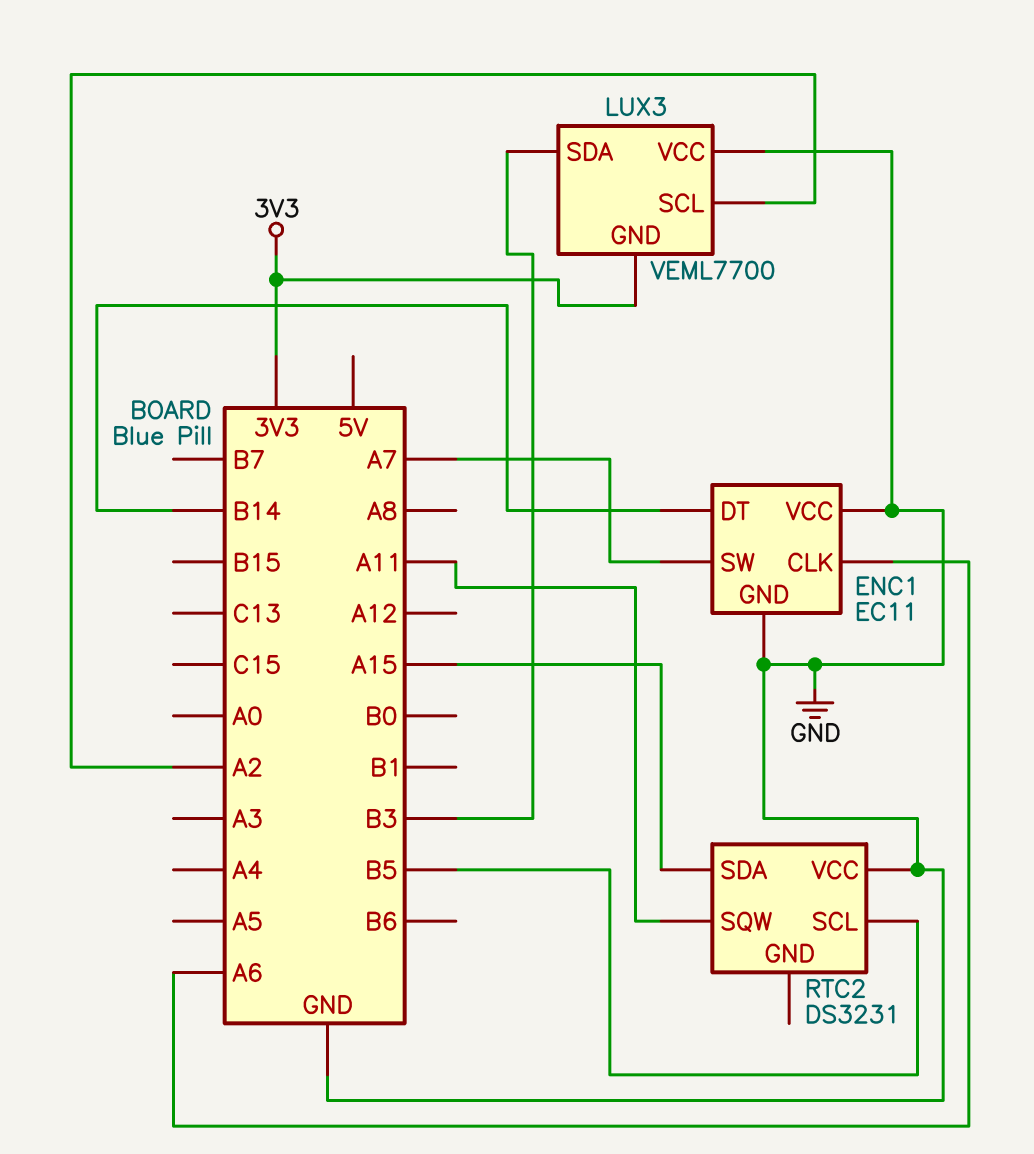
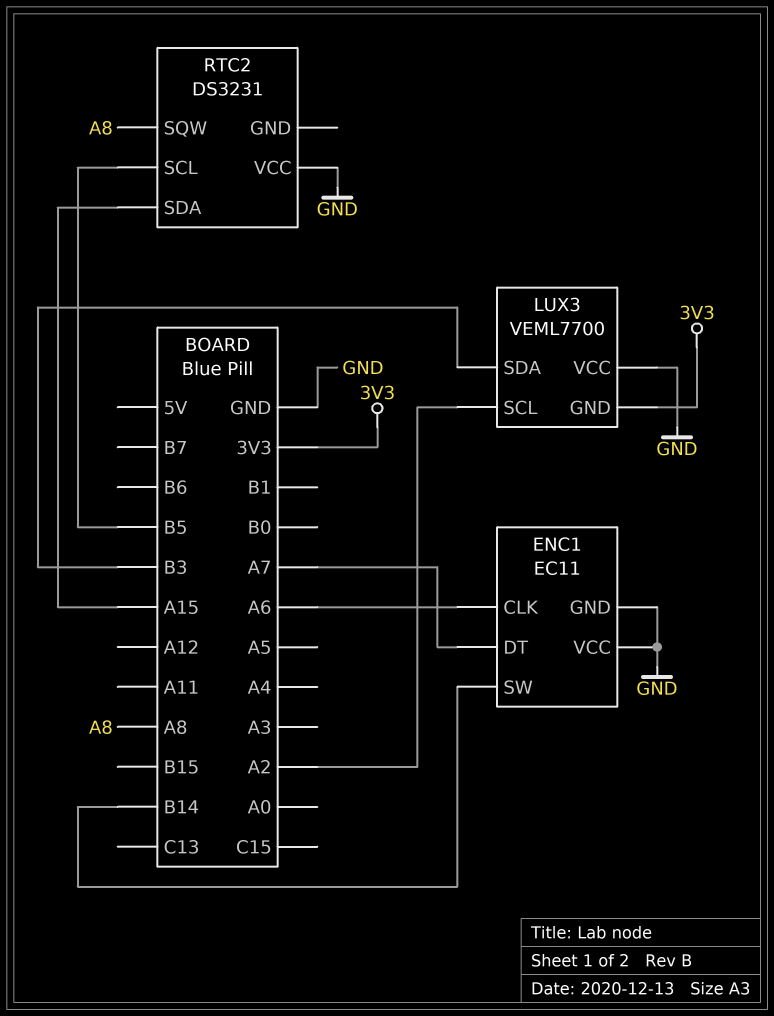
ENC1 pin DT: B14 -> A7
ENC1 pin SW: A7 -> B14
RTC2 pin SQW: A11 -> A8

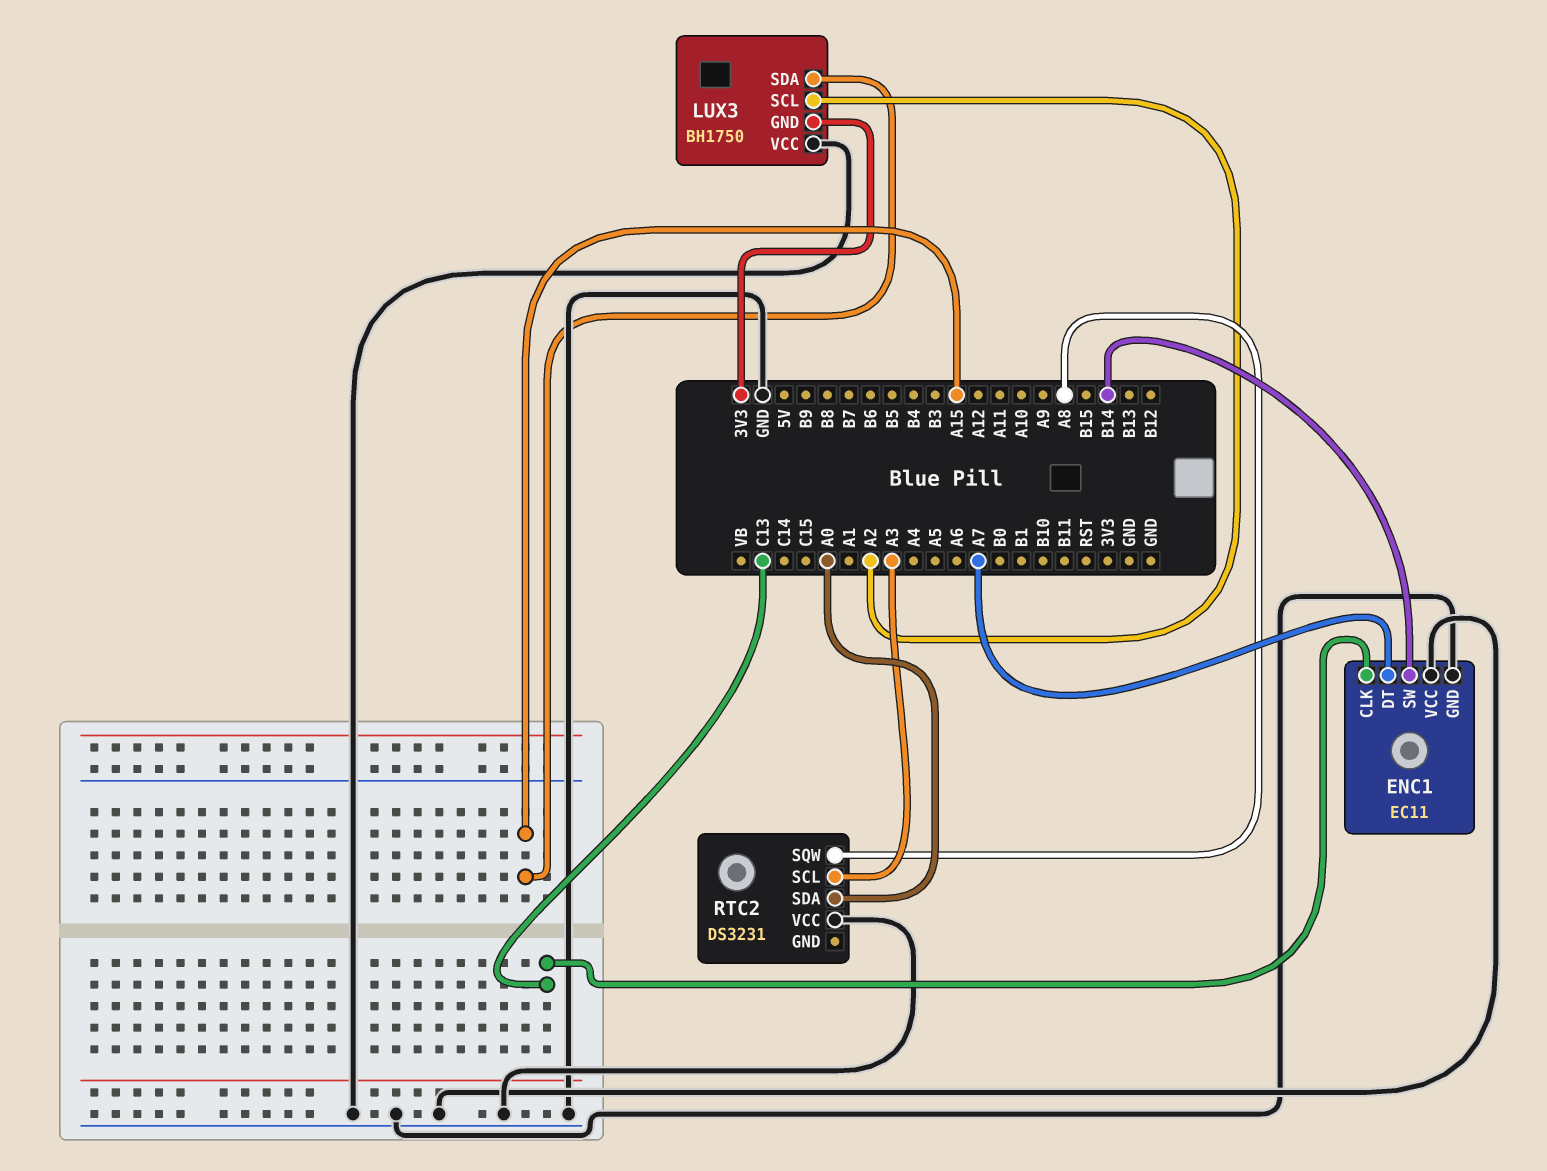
ENC1 pin CLK: A6 -> C13
LUX3: VEML7700 -> BH1750
LUX3 pin SDA: B3 -> A15
RTC2 pin SCL: B5 -> A3
RTC2 pin SDA: A15 -> A0

